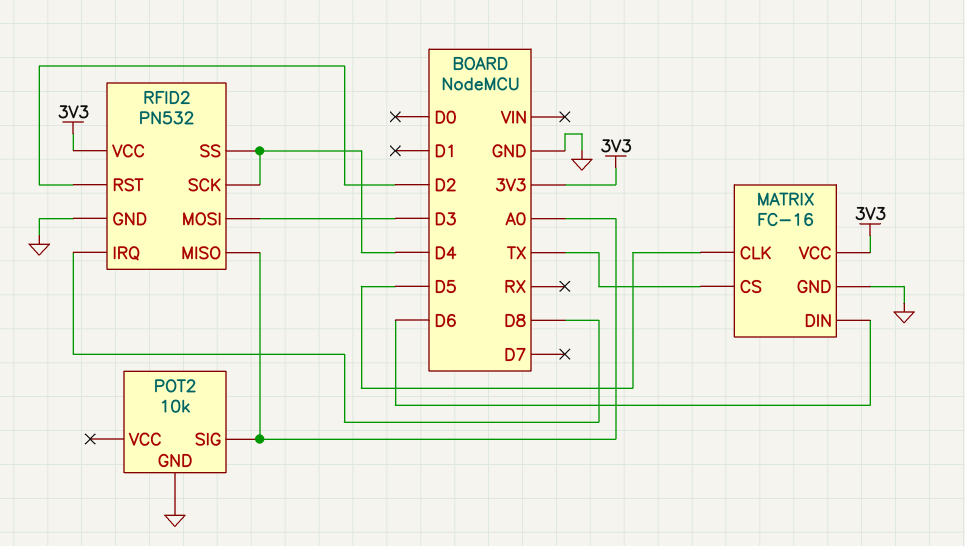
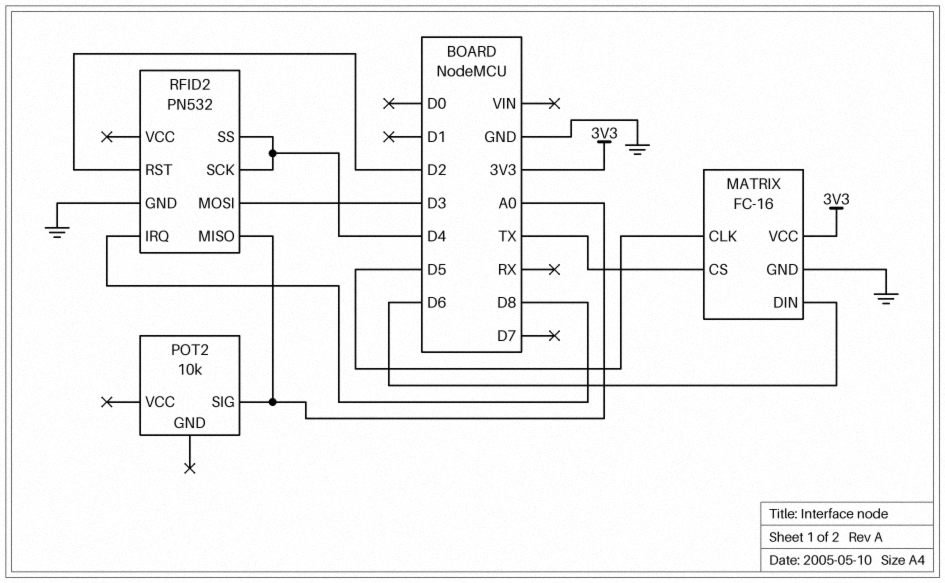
POT2 pin GND: GND -> none
RFID2 pin VCC: 3V3 -> none

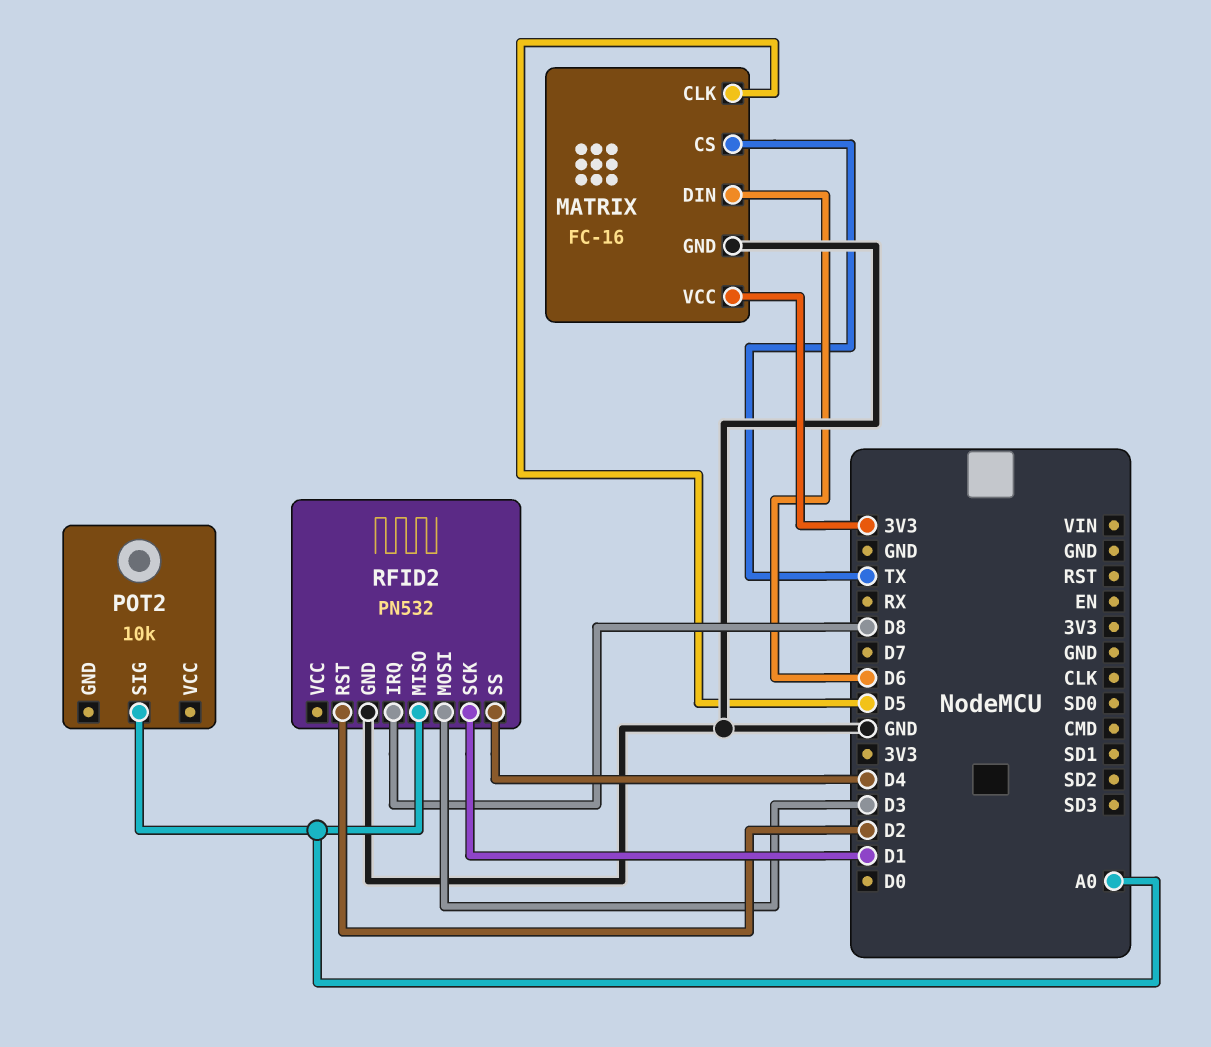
RFID2 pin SCK: D4 -> D1

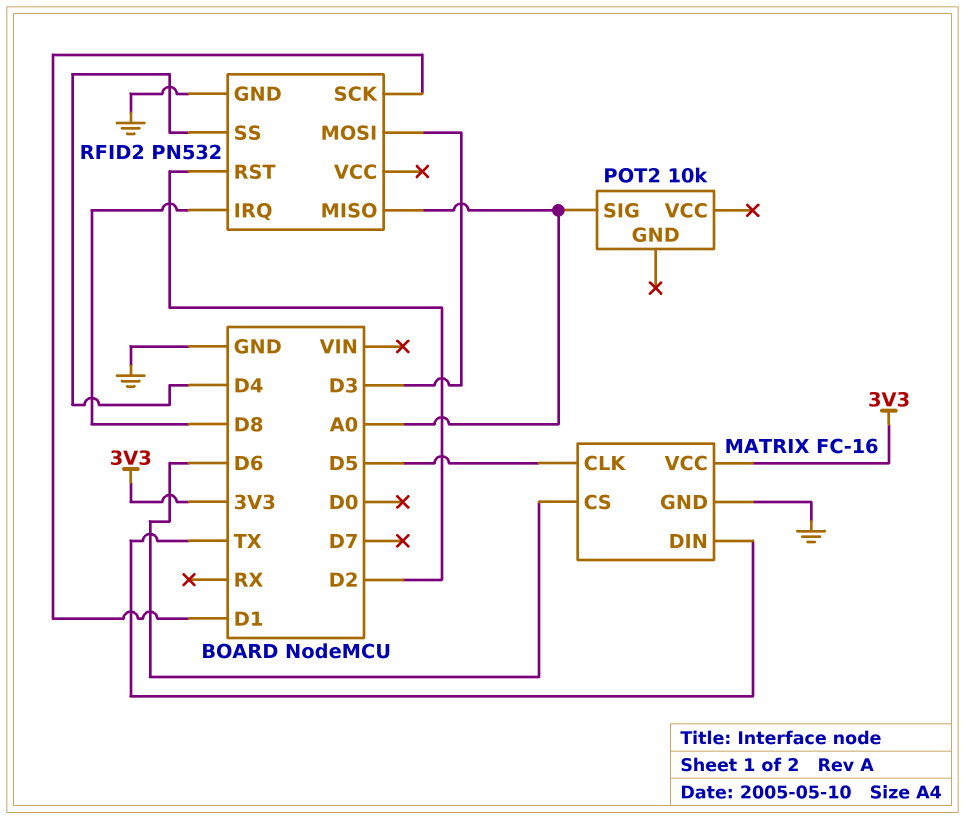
MATRIX pin CS: TX -> D6
MATRIX pin DIN: D6 -> TX

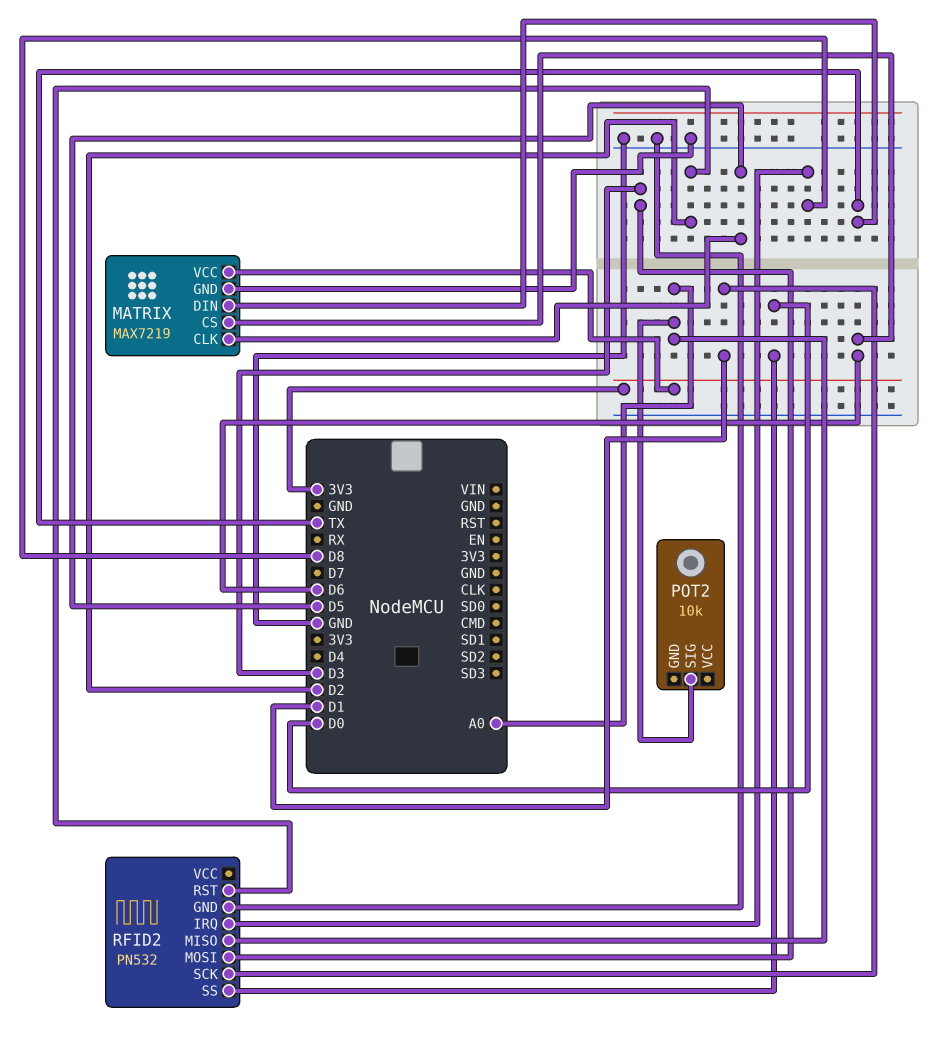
MATRIX: FC-16 -> MAX7219
RFID2 pin SS: D4 -> D0

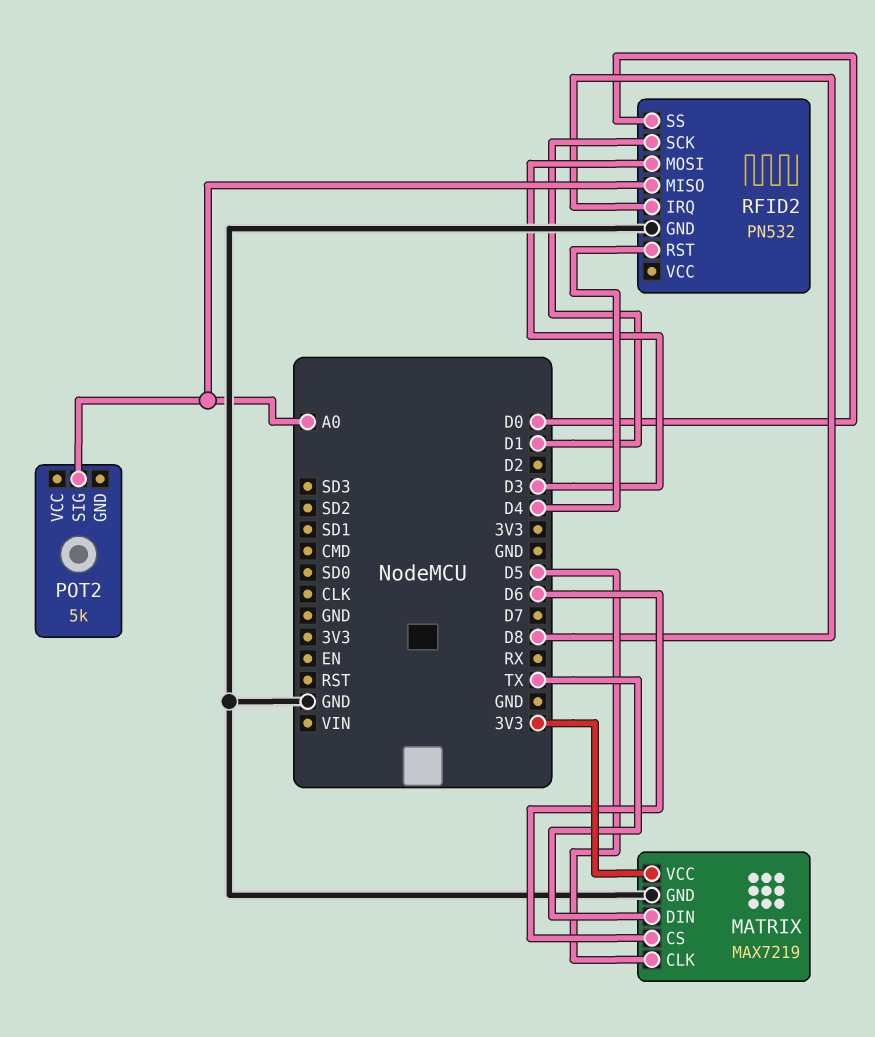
POT2: 10k -> 5k
RFID2 pin RST: D2 -> D4

